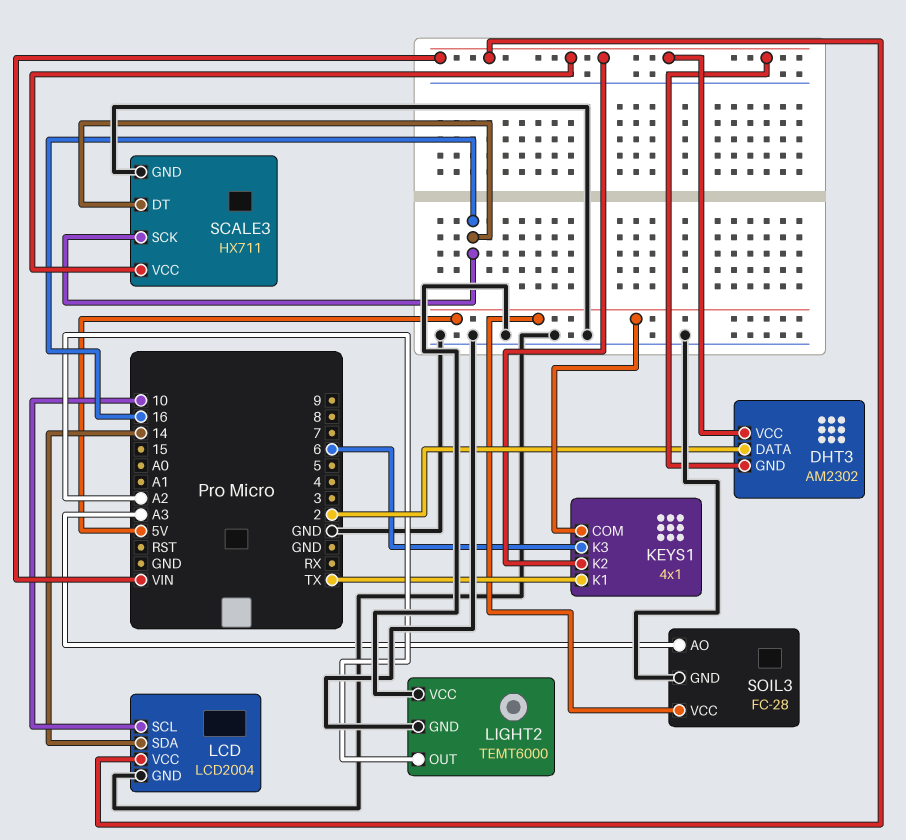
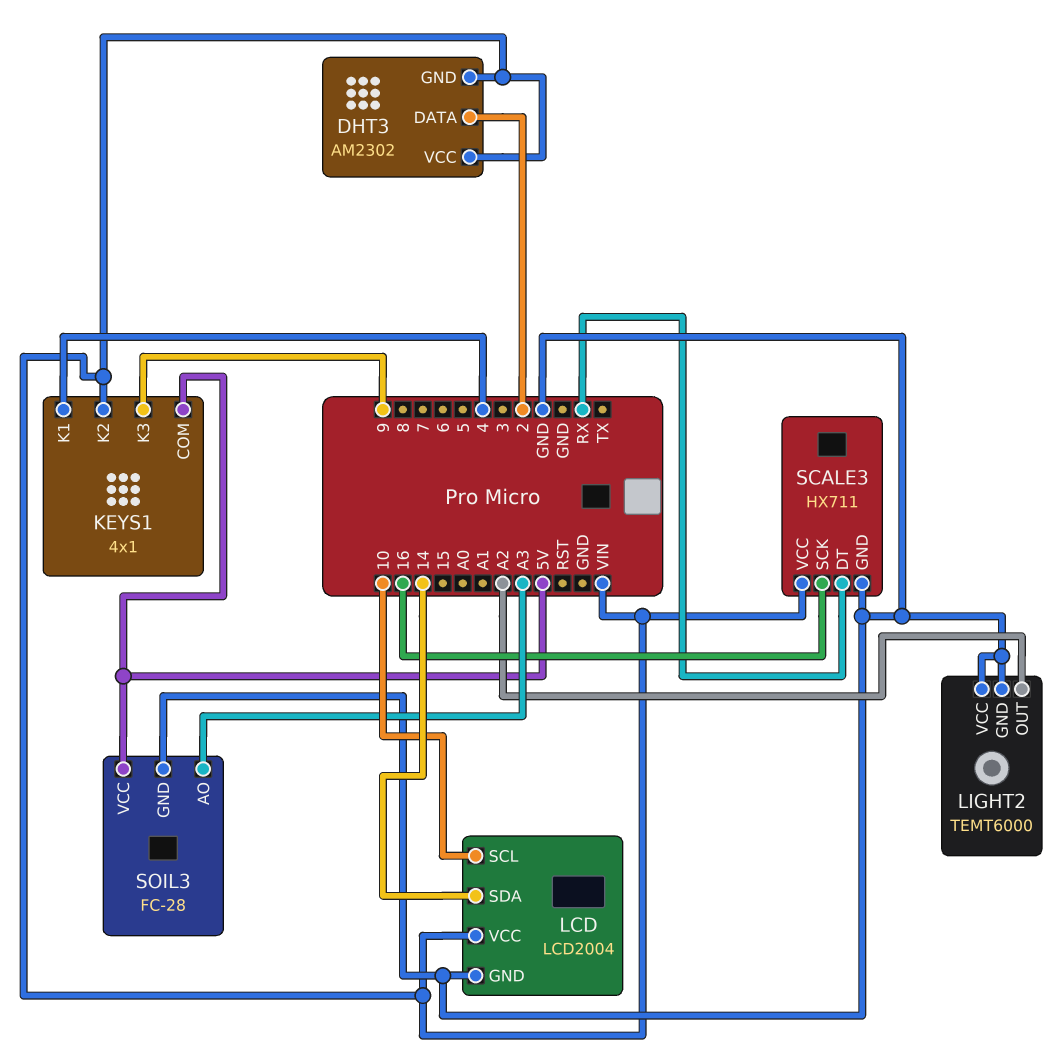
KEYS1 pin K1: TX -> 4
KEYS1 pin K3: 6 -> 9
SCALE3 pin DT: 16 -> RX

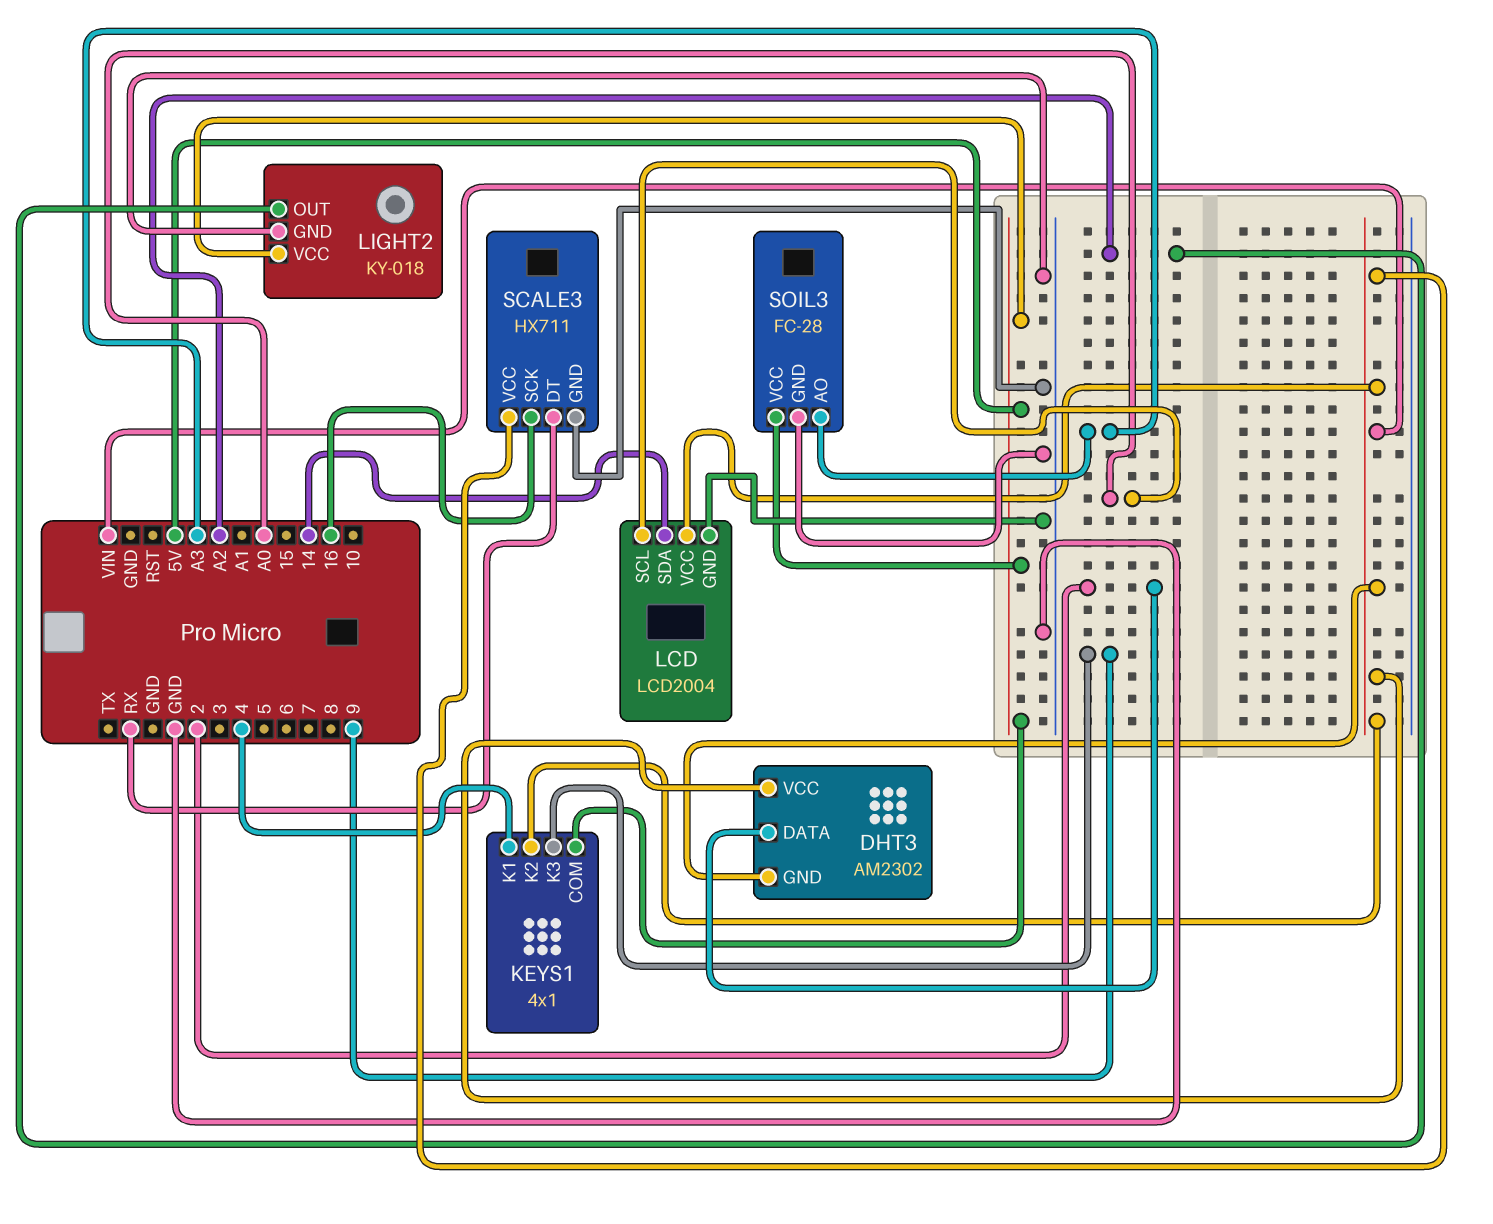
LCD pin SCL: 10 -> A0
LIGHT2: TEMT6000 -> KY-018
LIGHT2 pin VCC: GND -> 5V

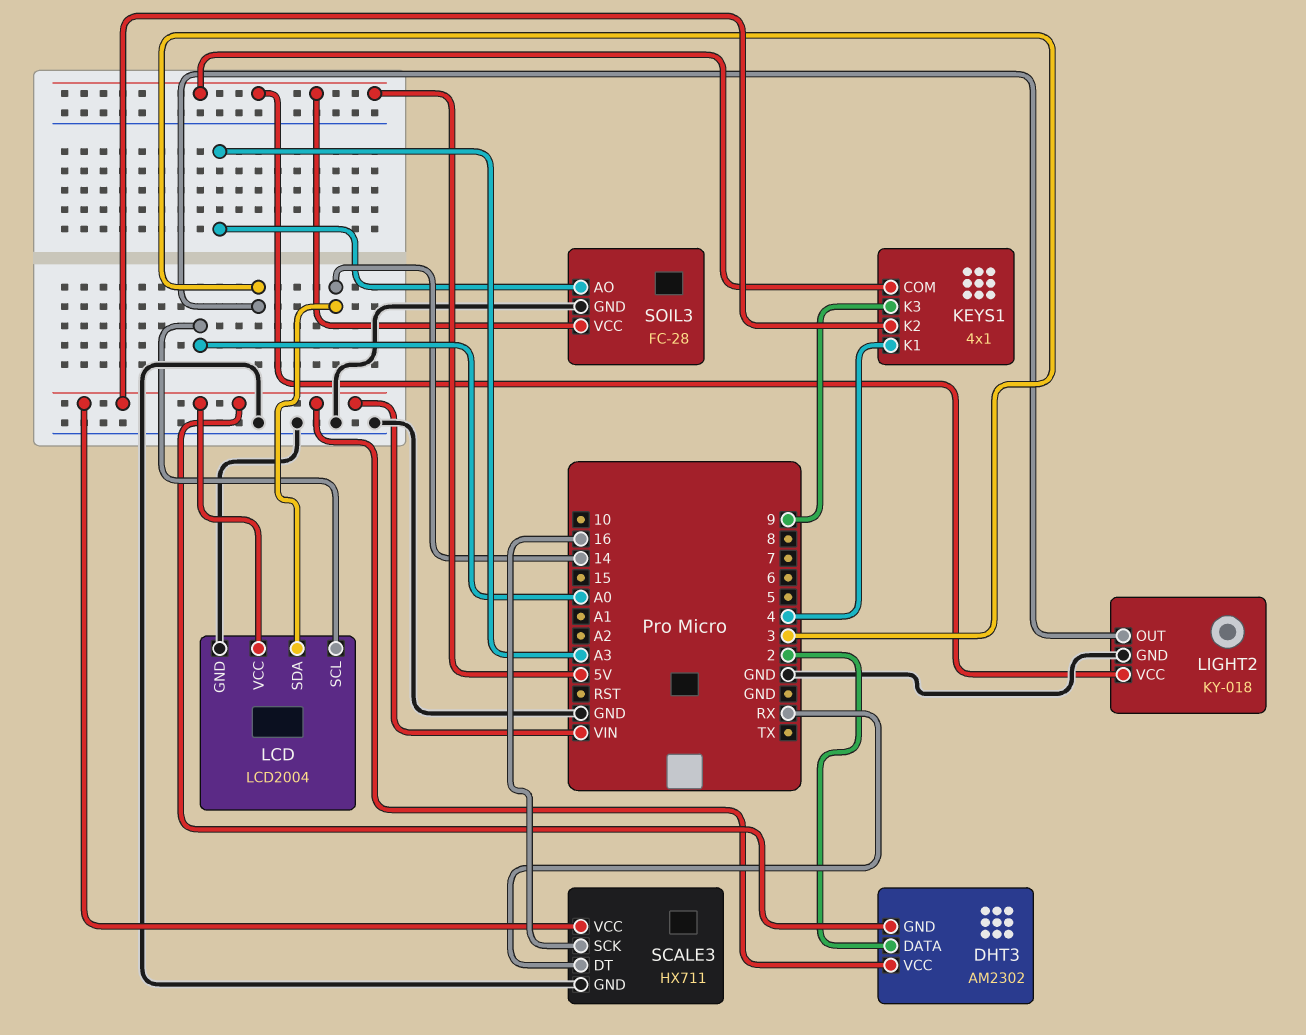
LIGHT2 pin OUT: A2 -> 3

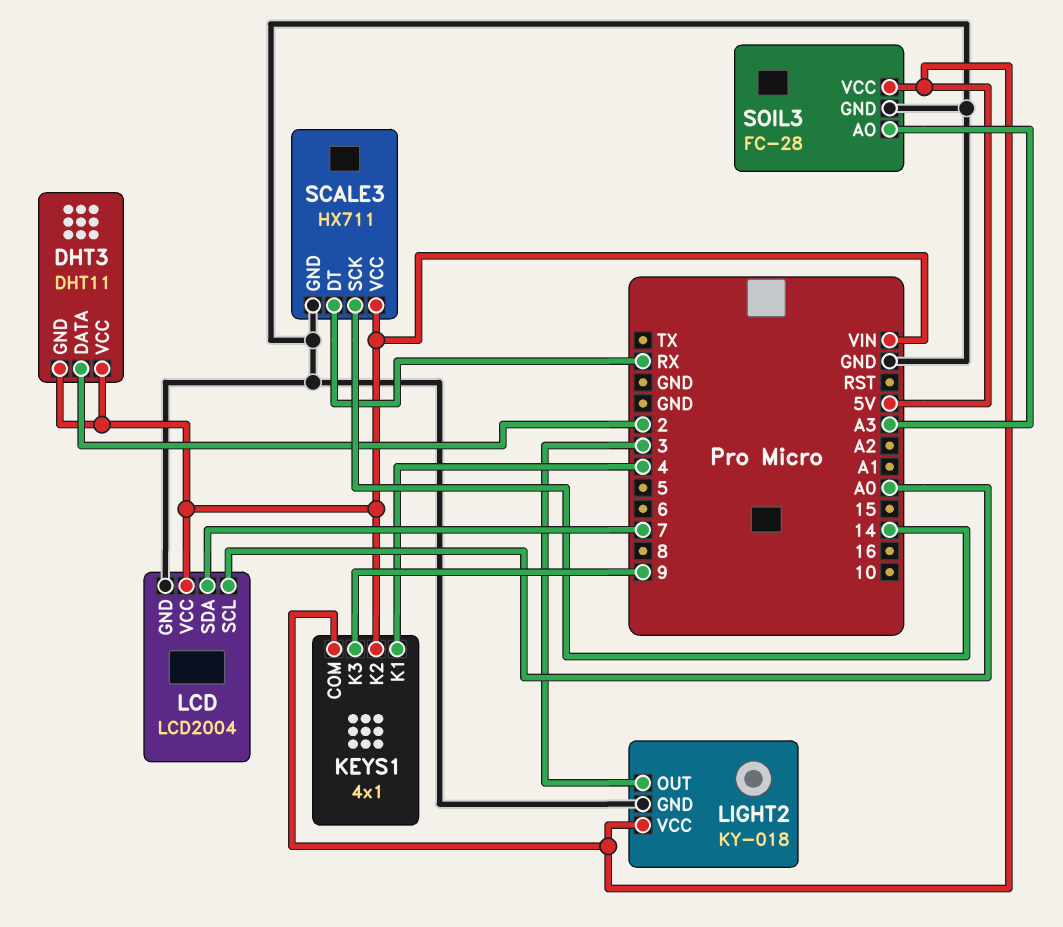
DHT3: AM2302 -> DHT11
LCD pin SDA: 14 -> 7
SCALE3 pin SCK: 16 -> 14

